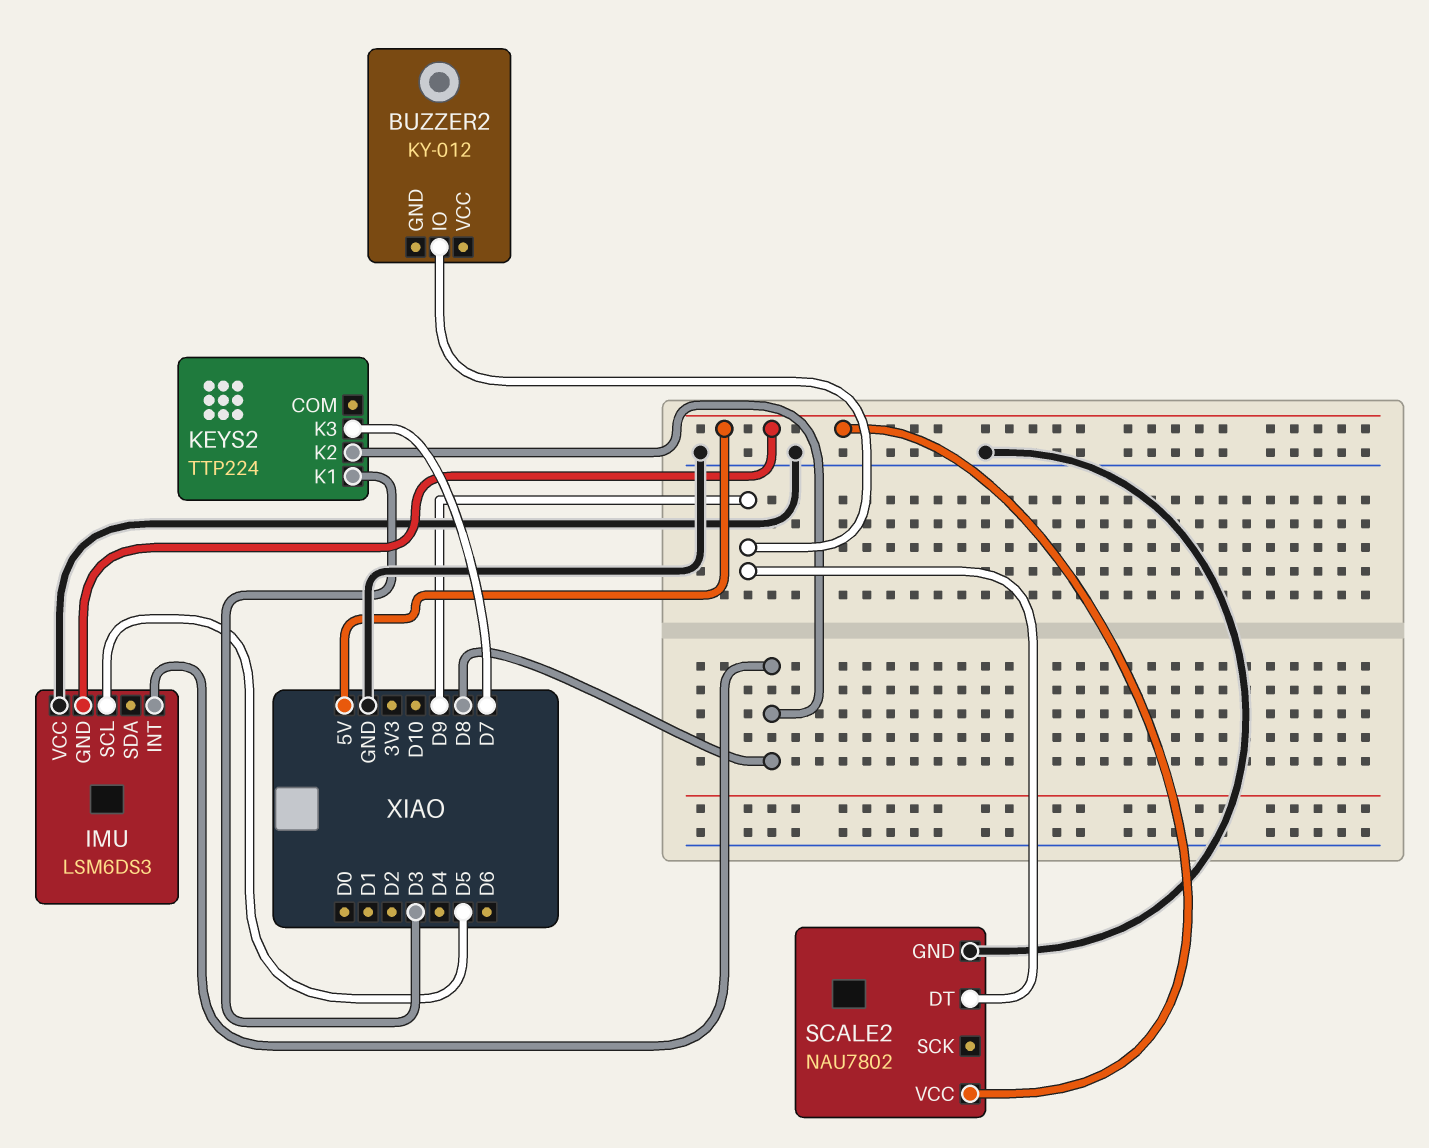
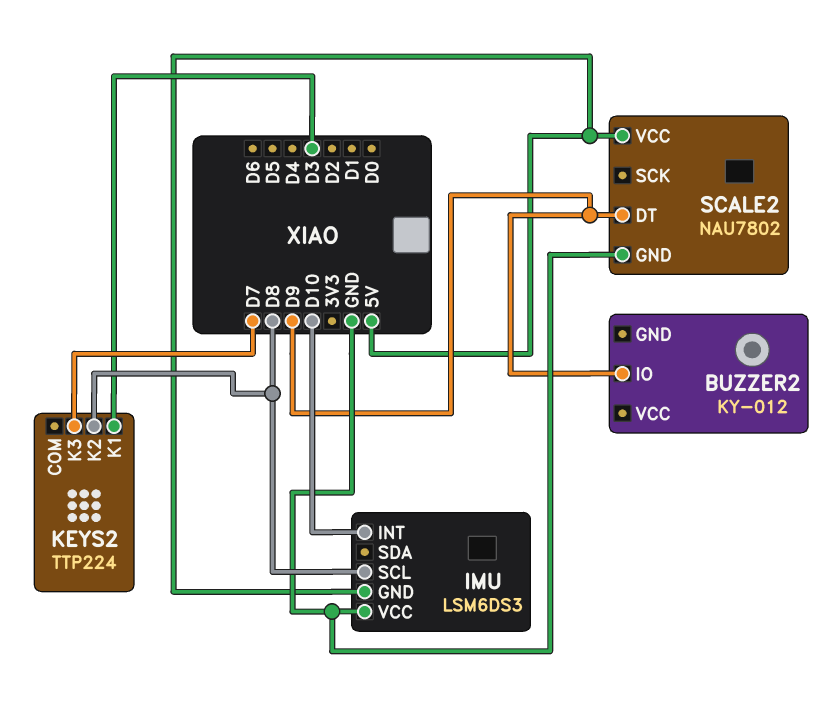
IMU pin INT: D8 -> D10
IMU pin SCL: D5 -> D8

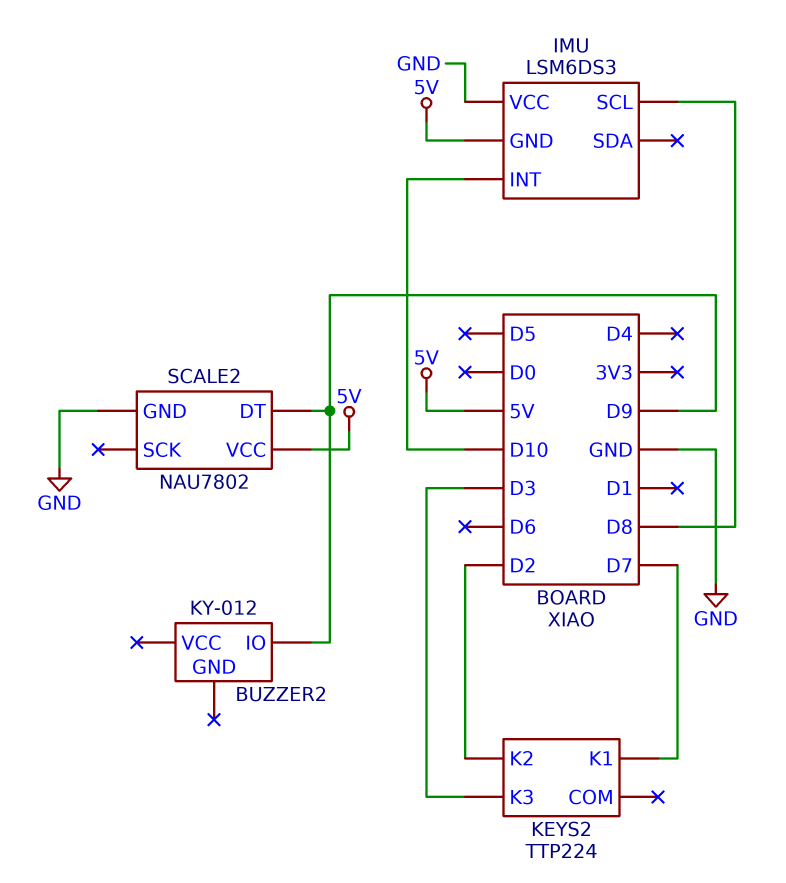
KEYS2 pin K1: D3 -> D7
KEYS2 pin K2: D8 -> D2
KEYS2 pin K3: D7 -> D3

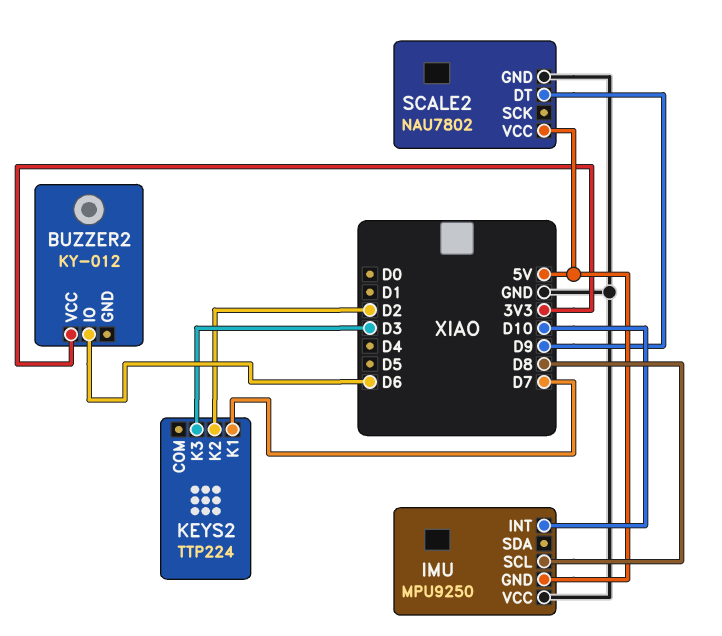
BUZZER2 pin IO: D9 -> D6
BUZZER2 pin VCC: none -> 3V3
IMU: LSM6DS3 -> MPU9250

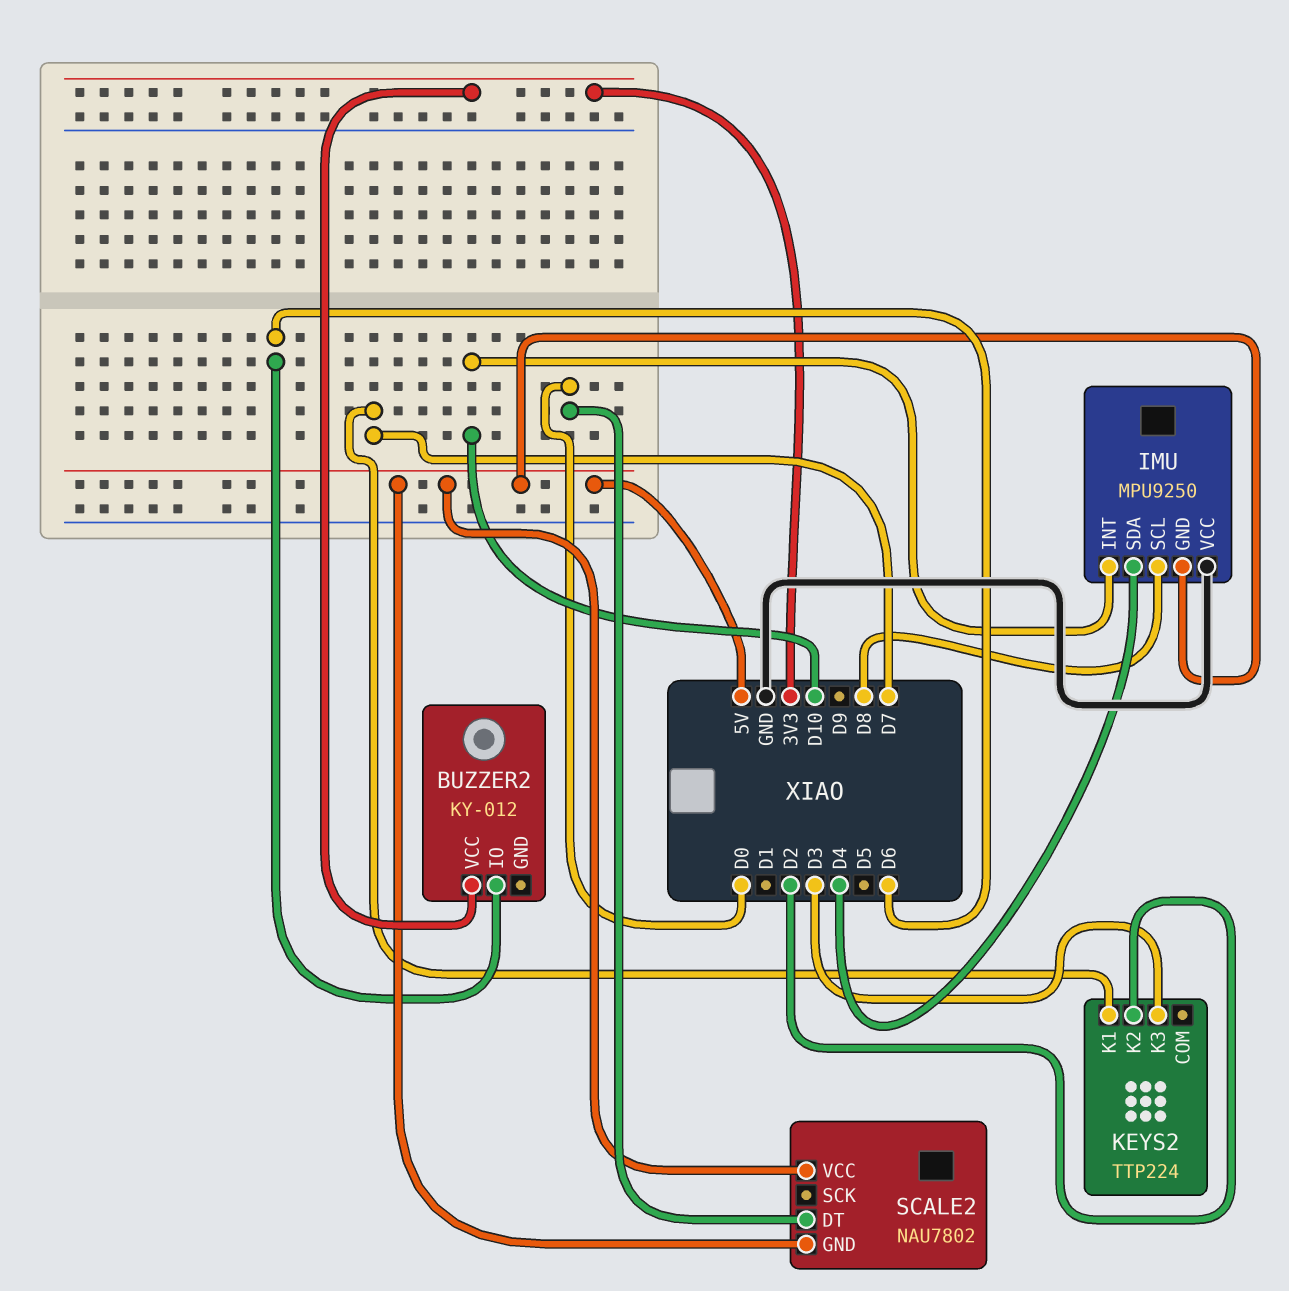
IMU pin SDA: none -> D4
SCALE2 pin DT: D9 -> D0
SCALE2 pin GND: GND -> 5V

